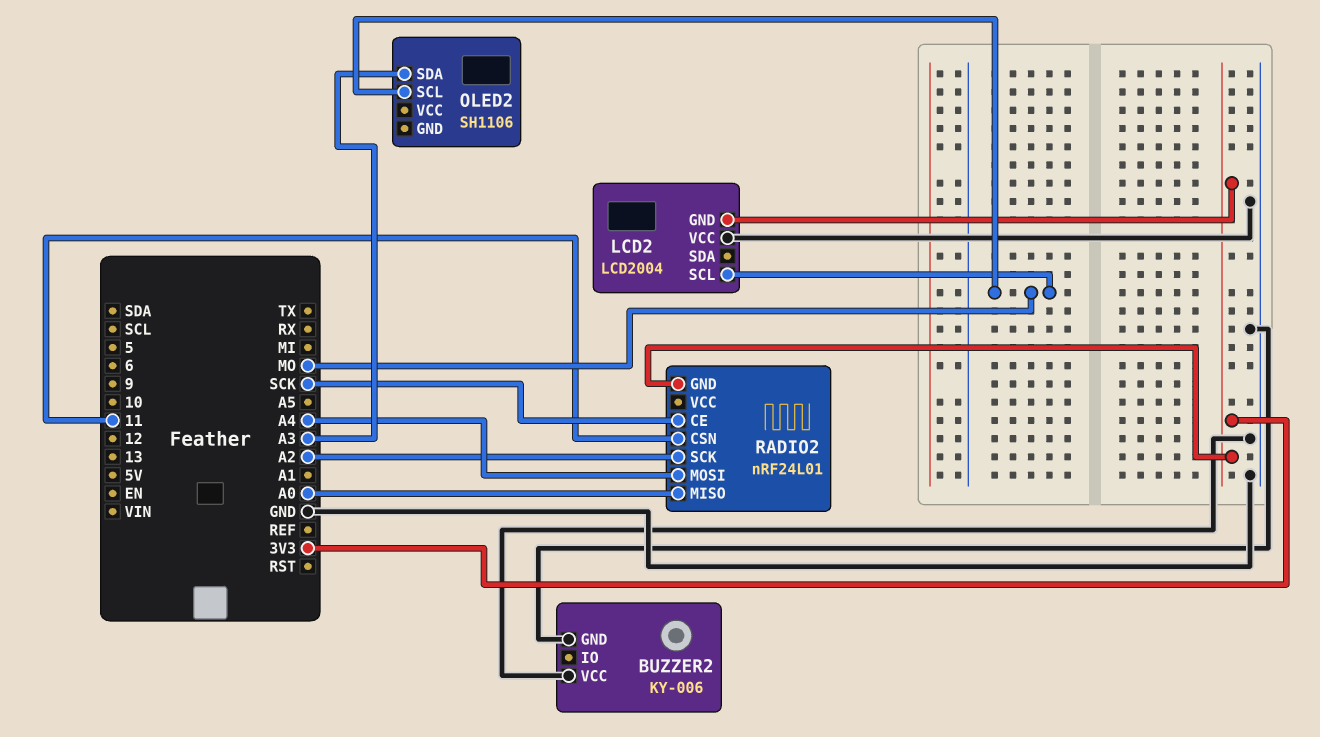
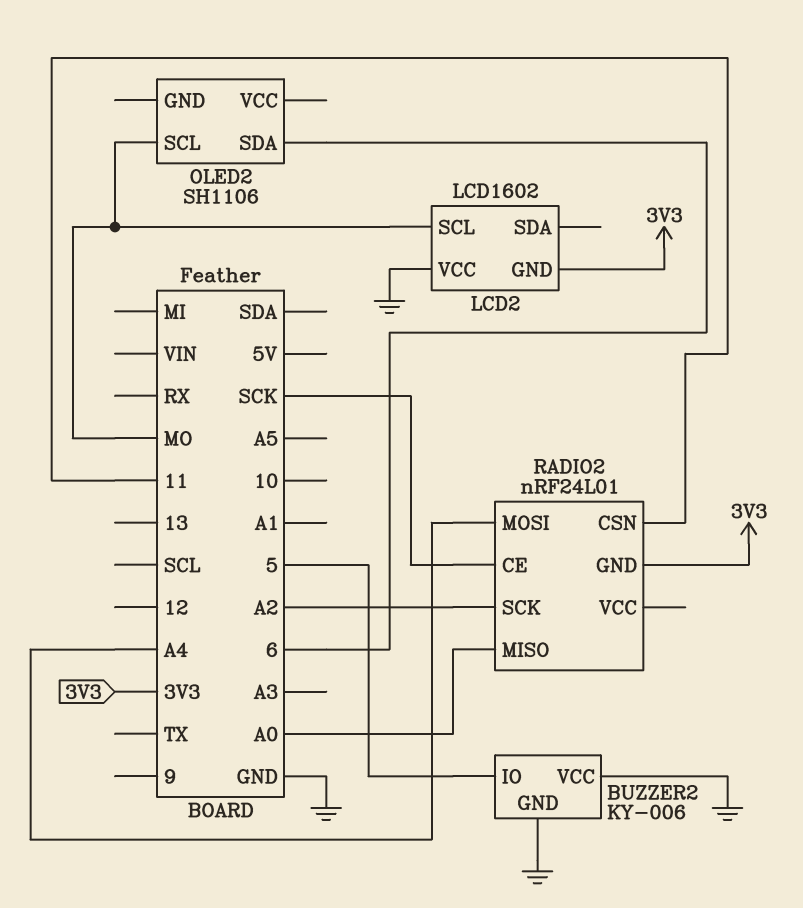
BUZZER2 pin IO: none -> 5
LCD2: LCD2004 -> LCD1602
OLED2 pin SDA: A3 -> 6

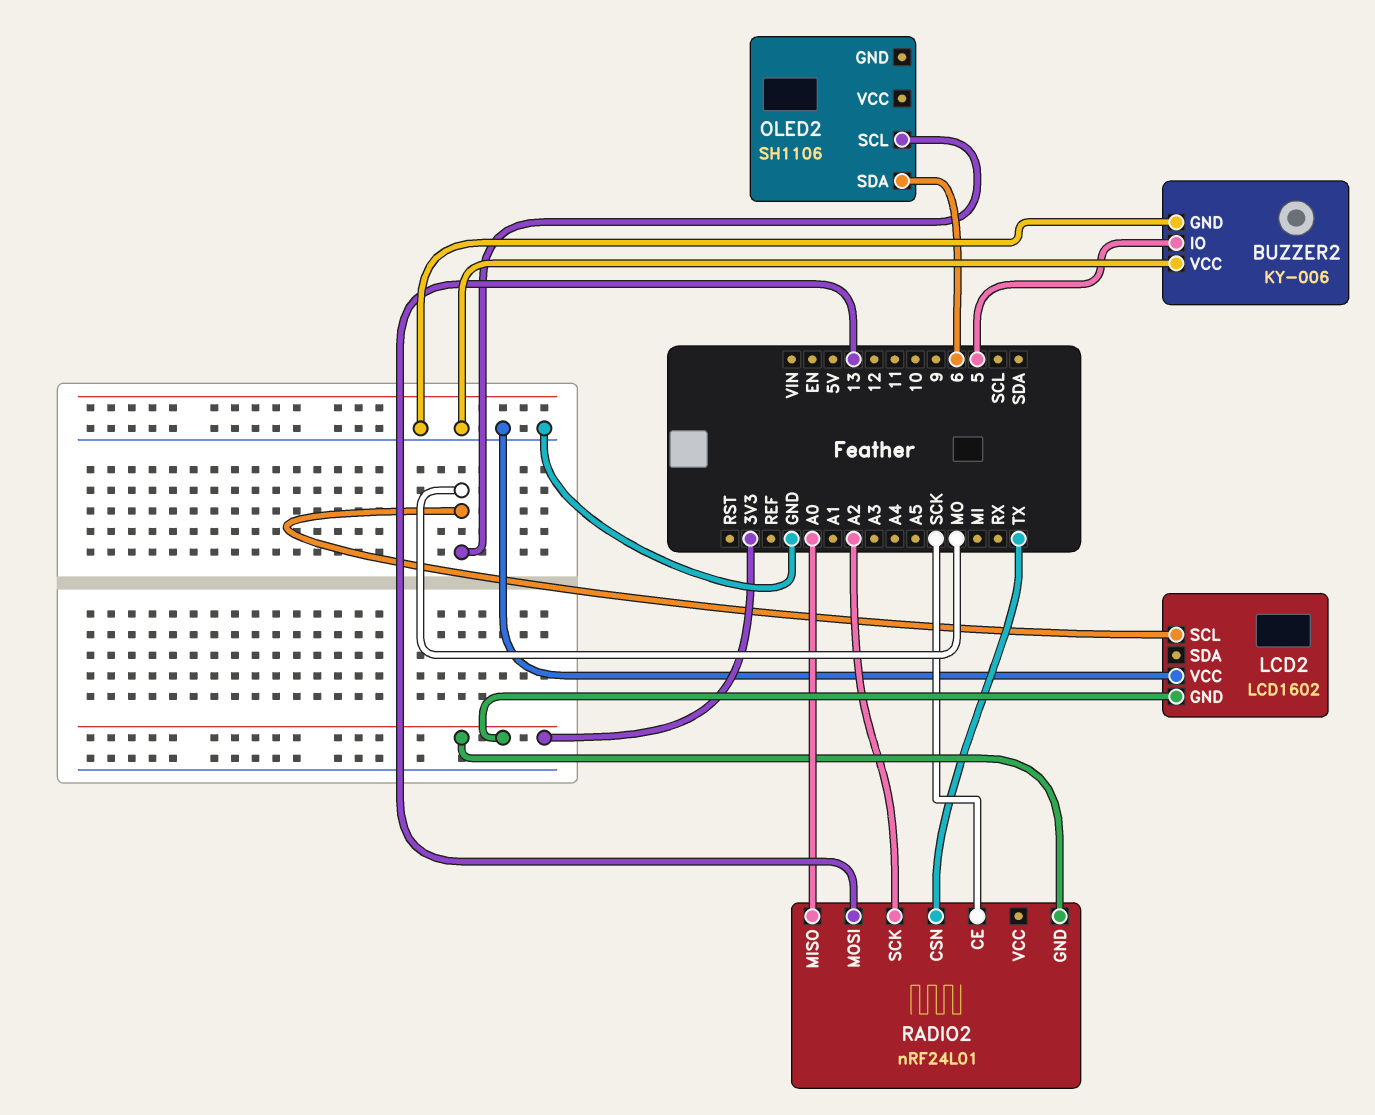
RADIO2 pin CSN: 11 -> TX
RADIO2 pin MOSI: A4 -> 13

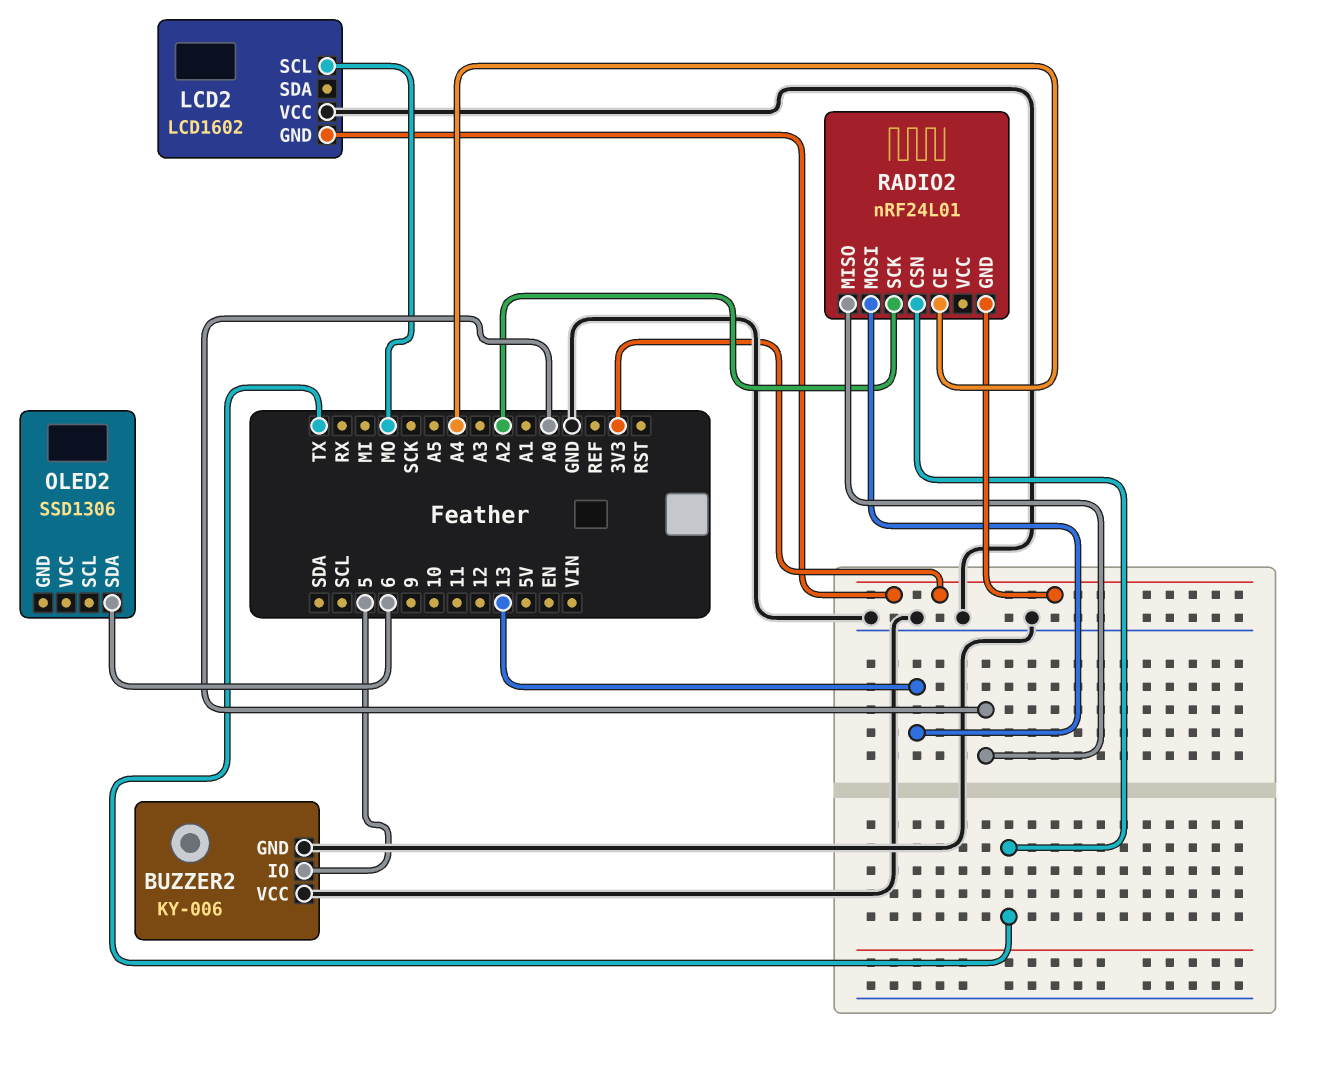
OLED2: SH1106 -> SSD1306
OLED2 pin SCL: MO -> none
RADIO2 pin CE: SCK -> A4

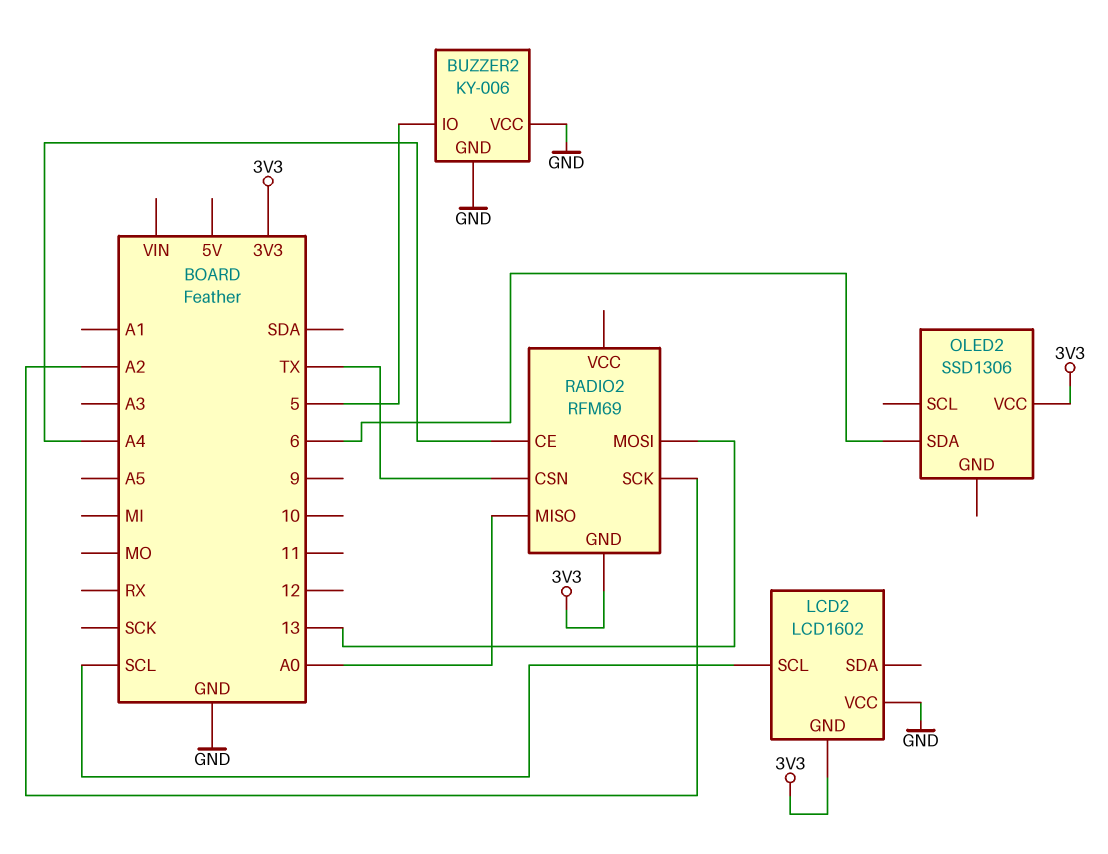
LCD2 pin SCL: MO -> SCL
OLED2 pin VCC: none -> 3V3
RADIO2: nRF24L01 -> RFM69

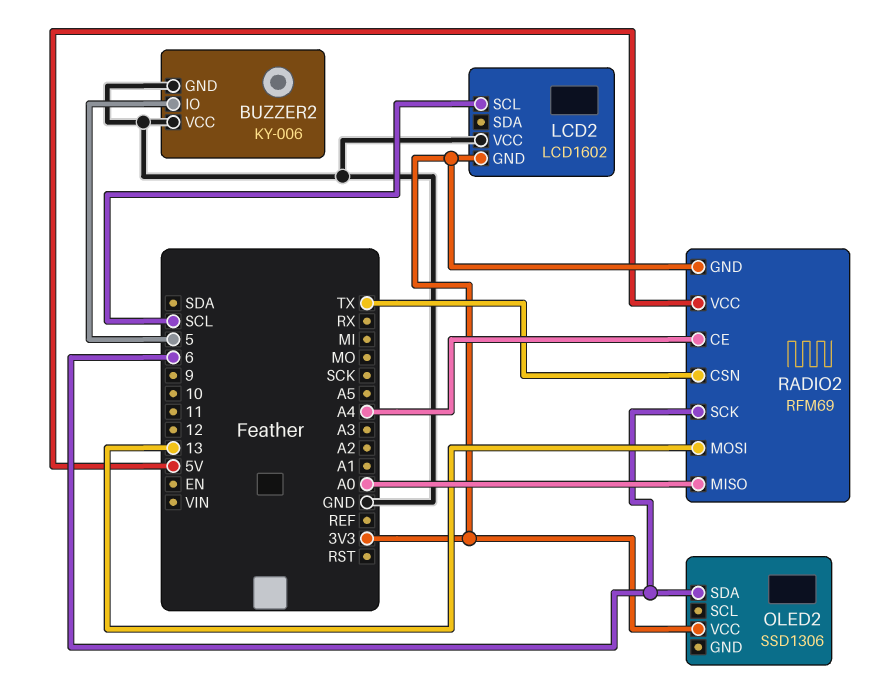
RADIO2 pin SCK: A2 -> 6
RADIO2 pin VCC: none -> 5V

